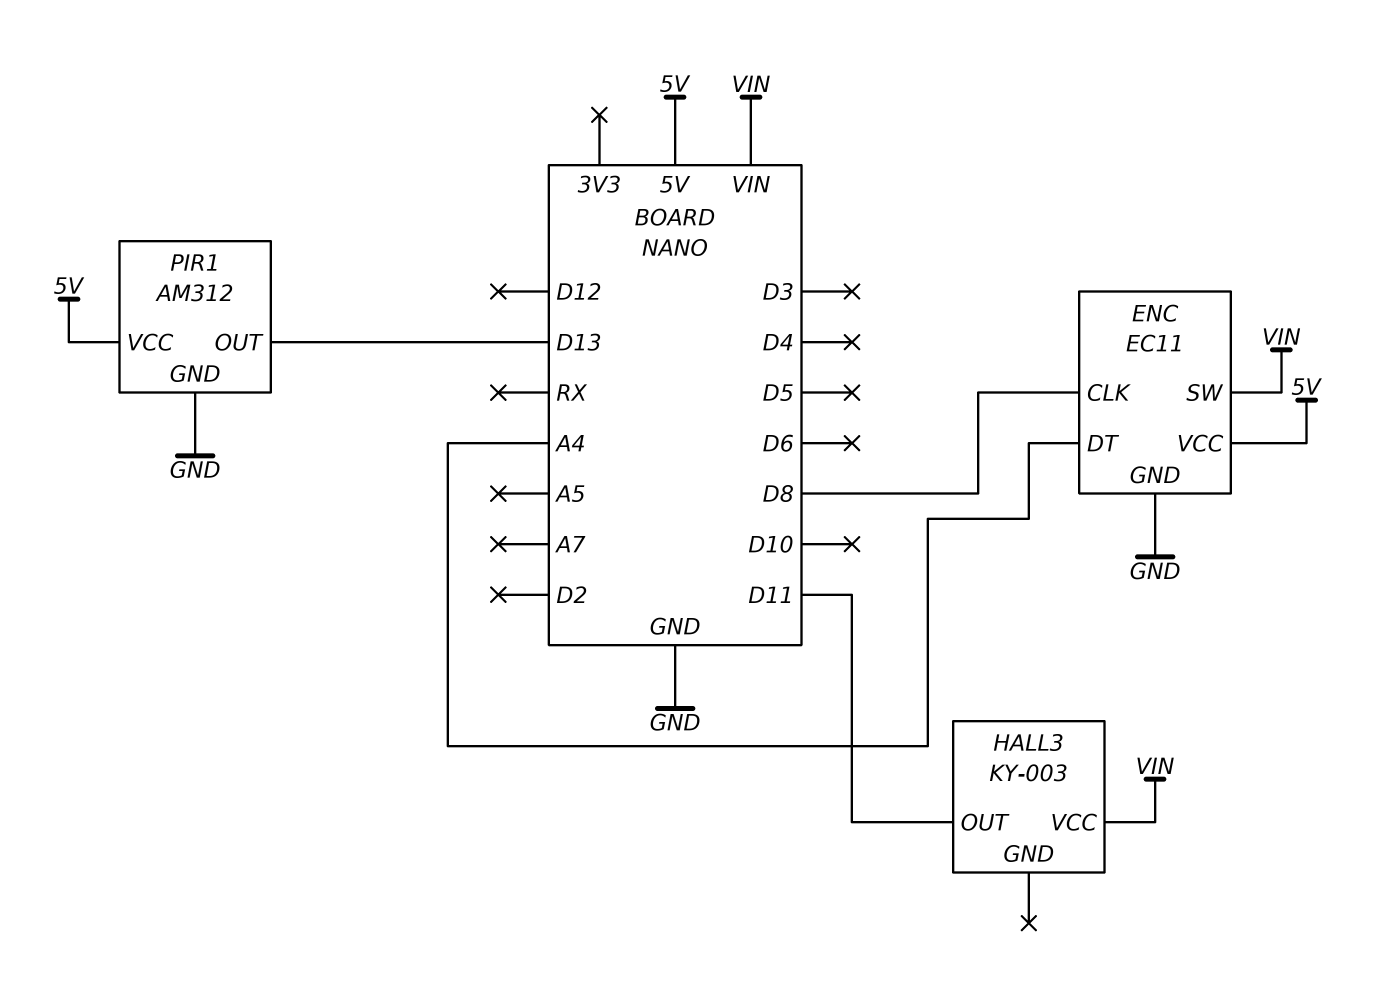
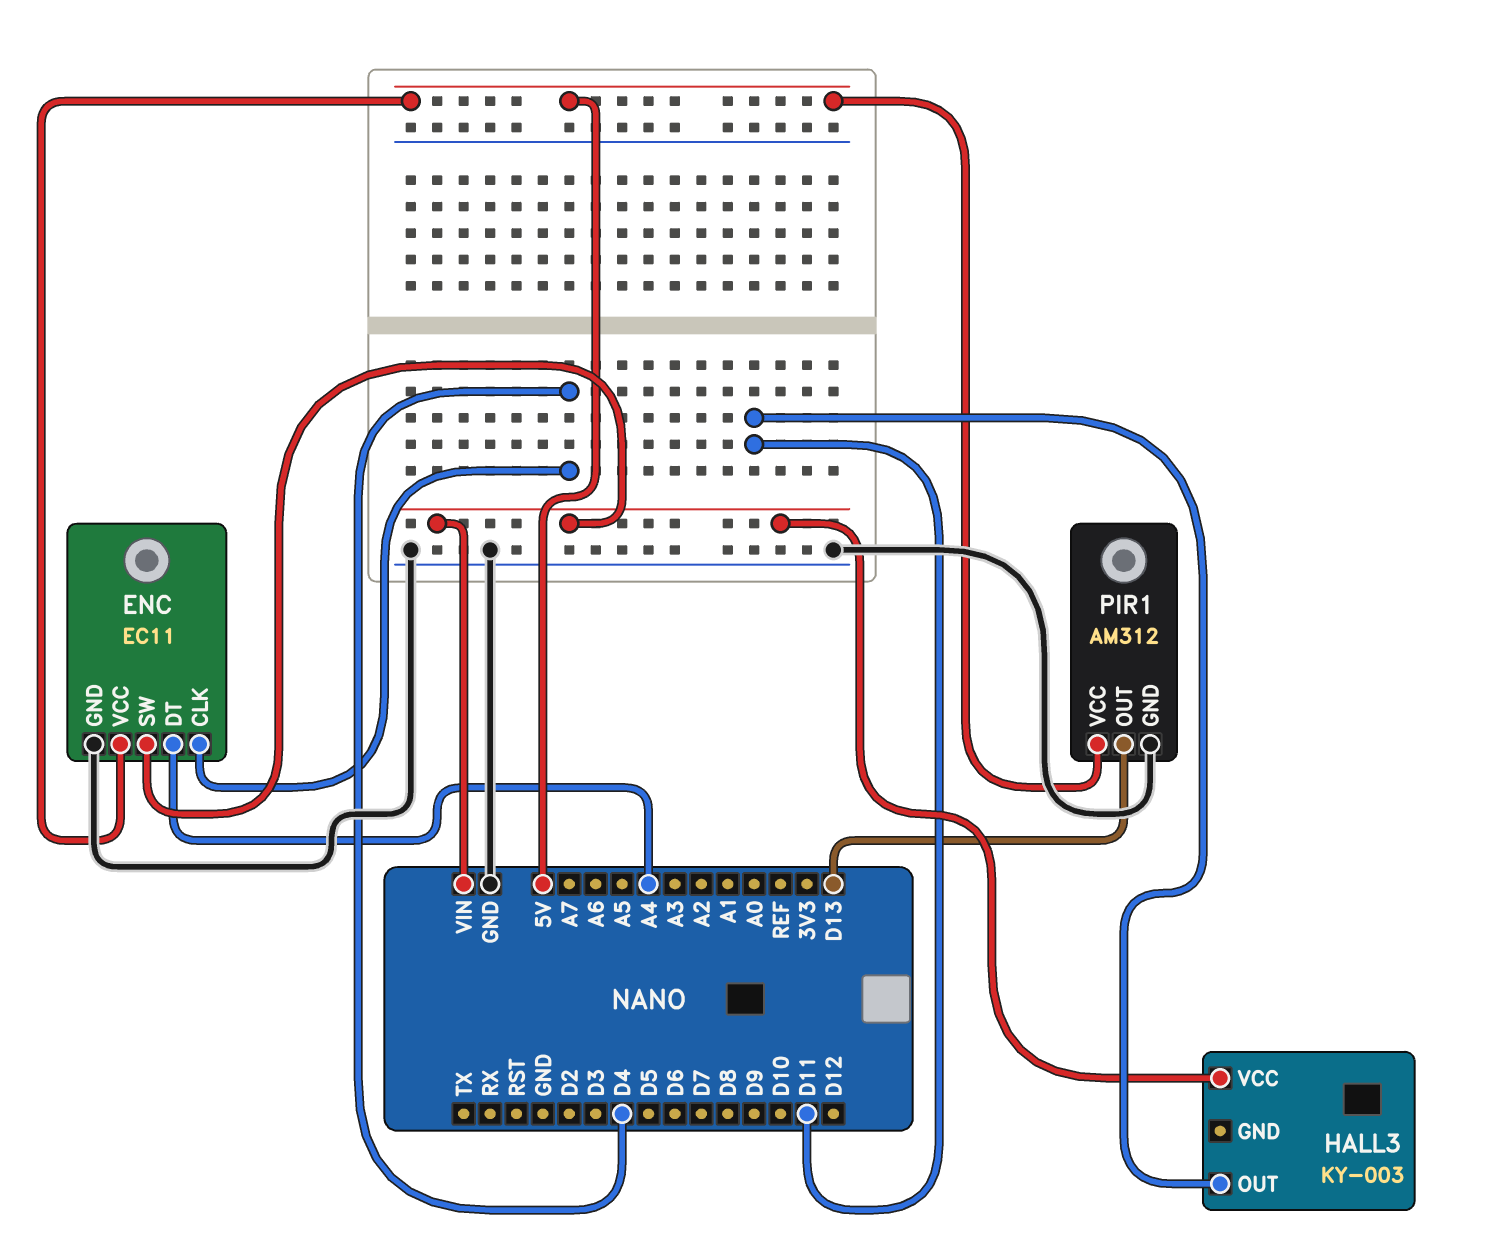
ENC pin CLK: D8 -> D4

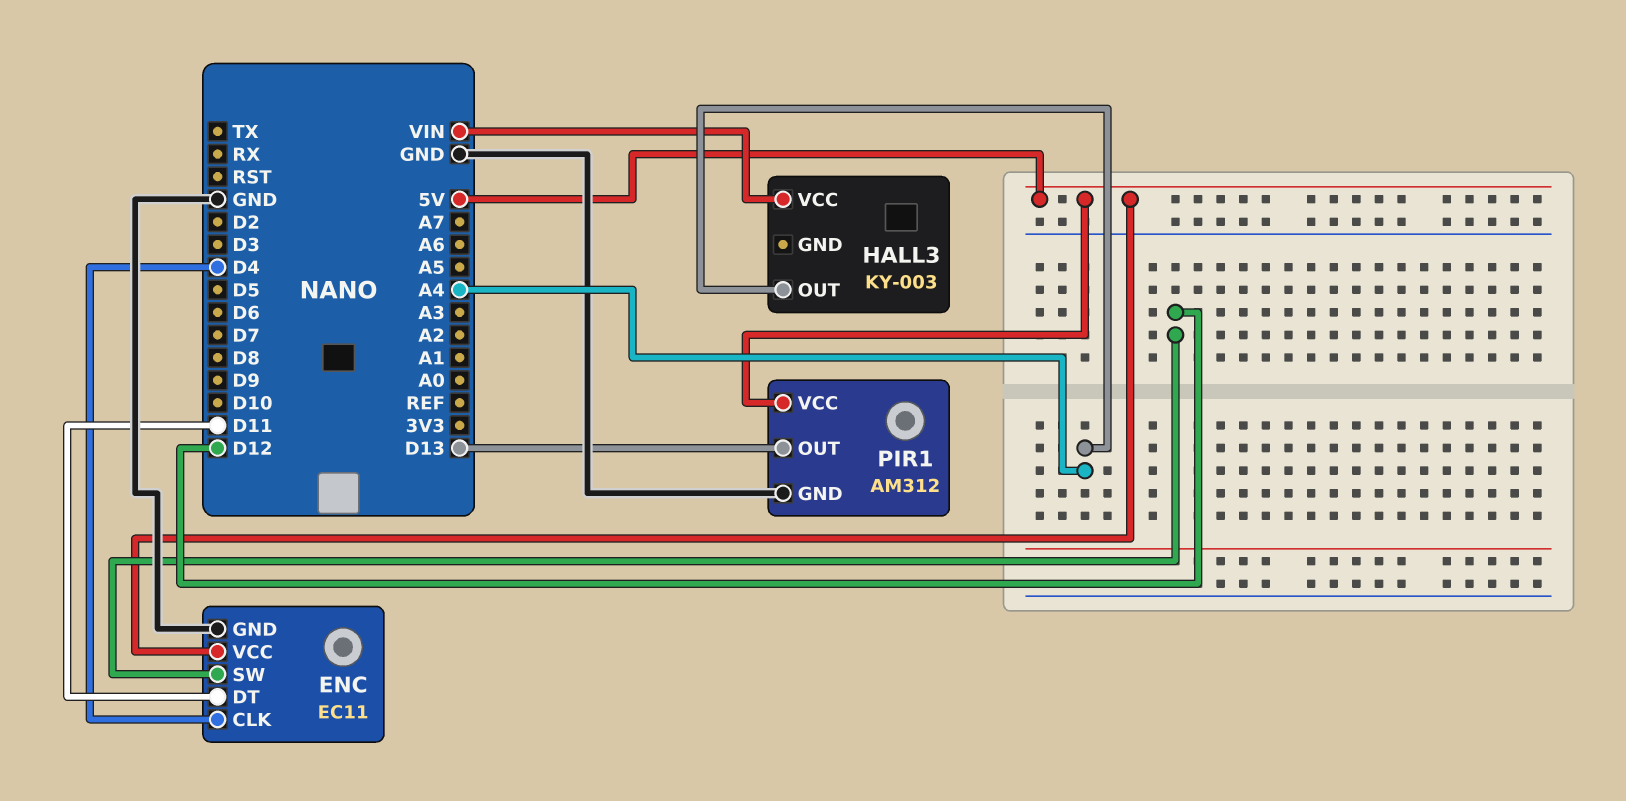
ENC pin DT: A4 -> D11
ENC pin SW: VIN -> D12
HALL3 pin OUT: D11 -> A4

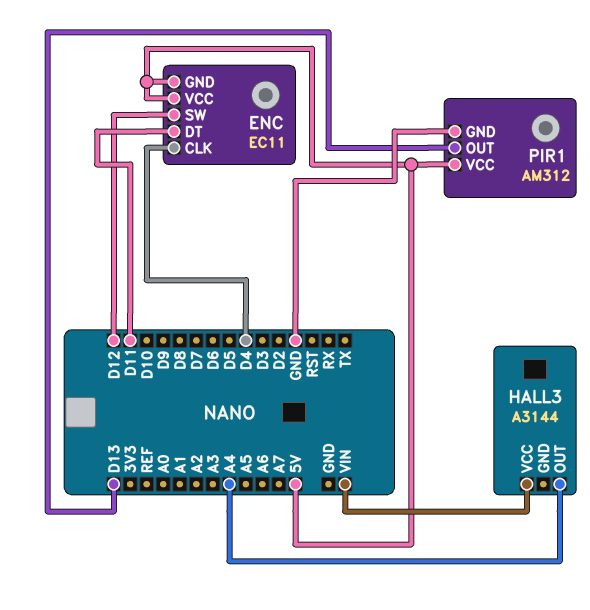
ENC pin GND: GND -> 5V
HALL3: KY-003 -> A3144

